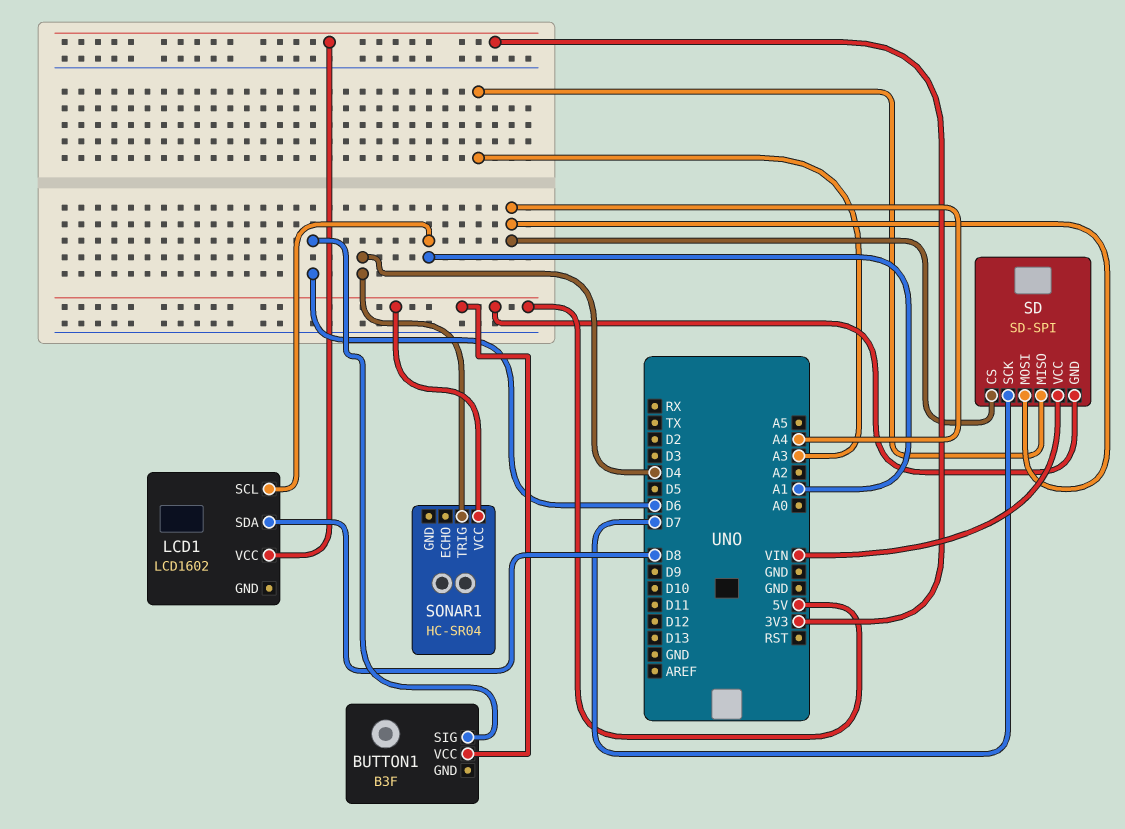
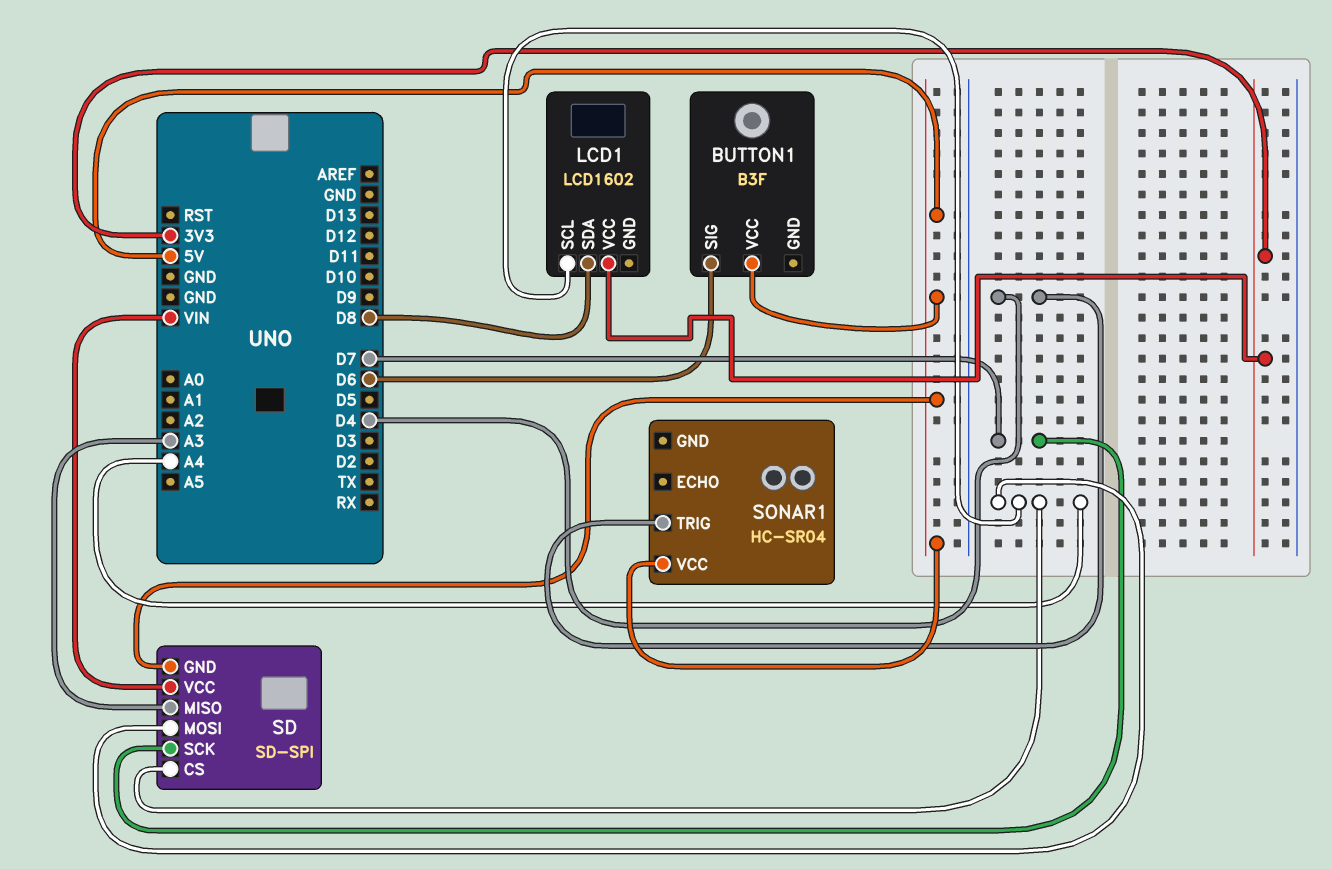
LCD1 pin SCL: A1 -> A4

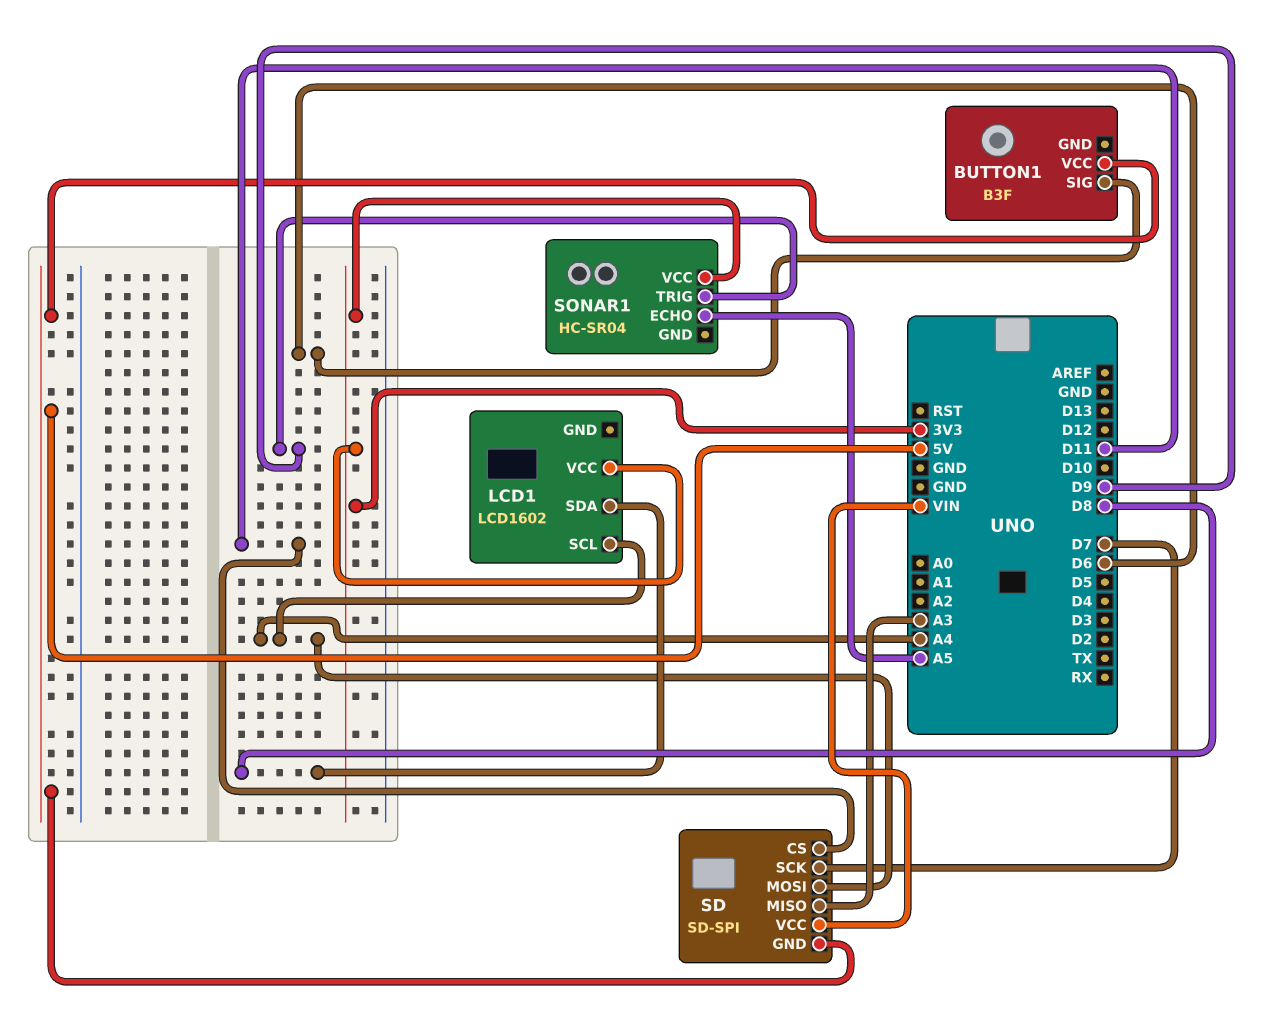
SD pin CS: A4 -> D11
SONAR1 pin ECHO: none -> A5
SONAR1 pin TRIG: D4 -> D9
SONAR1 pin VCC: 5V -> 3V3

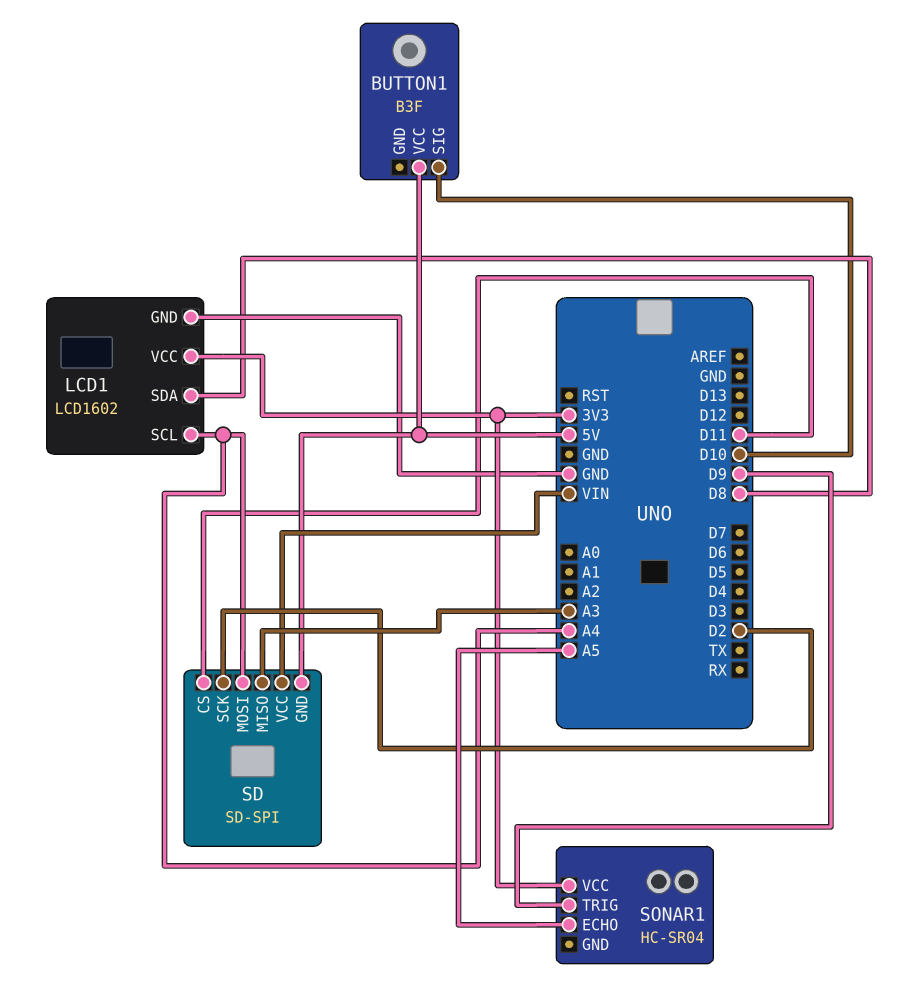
BUTTON1 pin SIG: D6 -> D10
LCD1 pin GND: none -> GND
SD pin SCK: D7 -> D2

